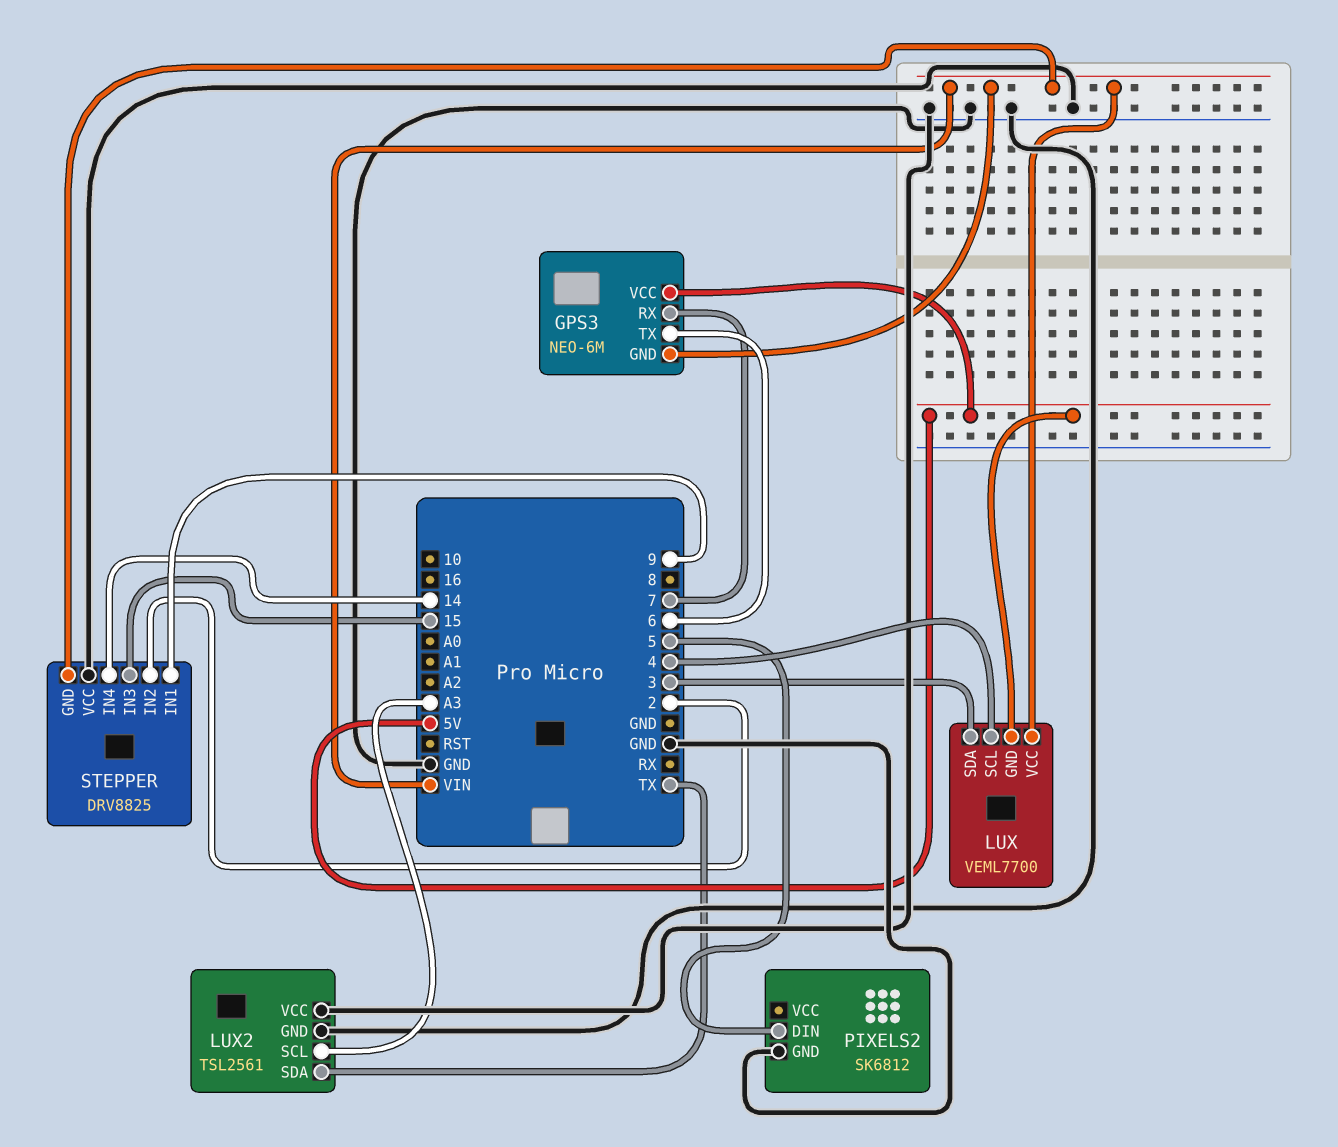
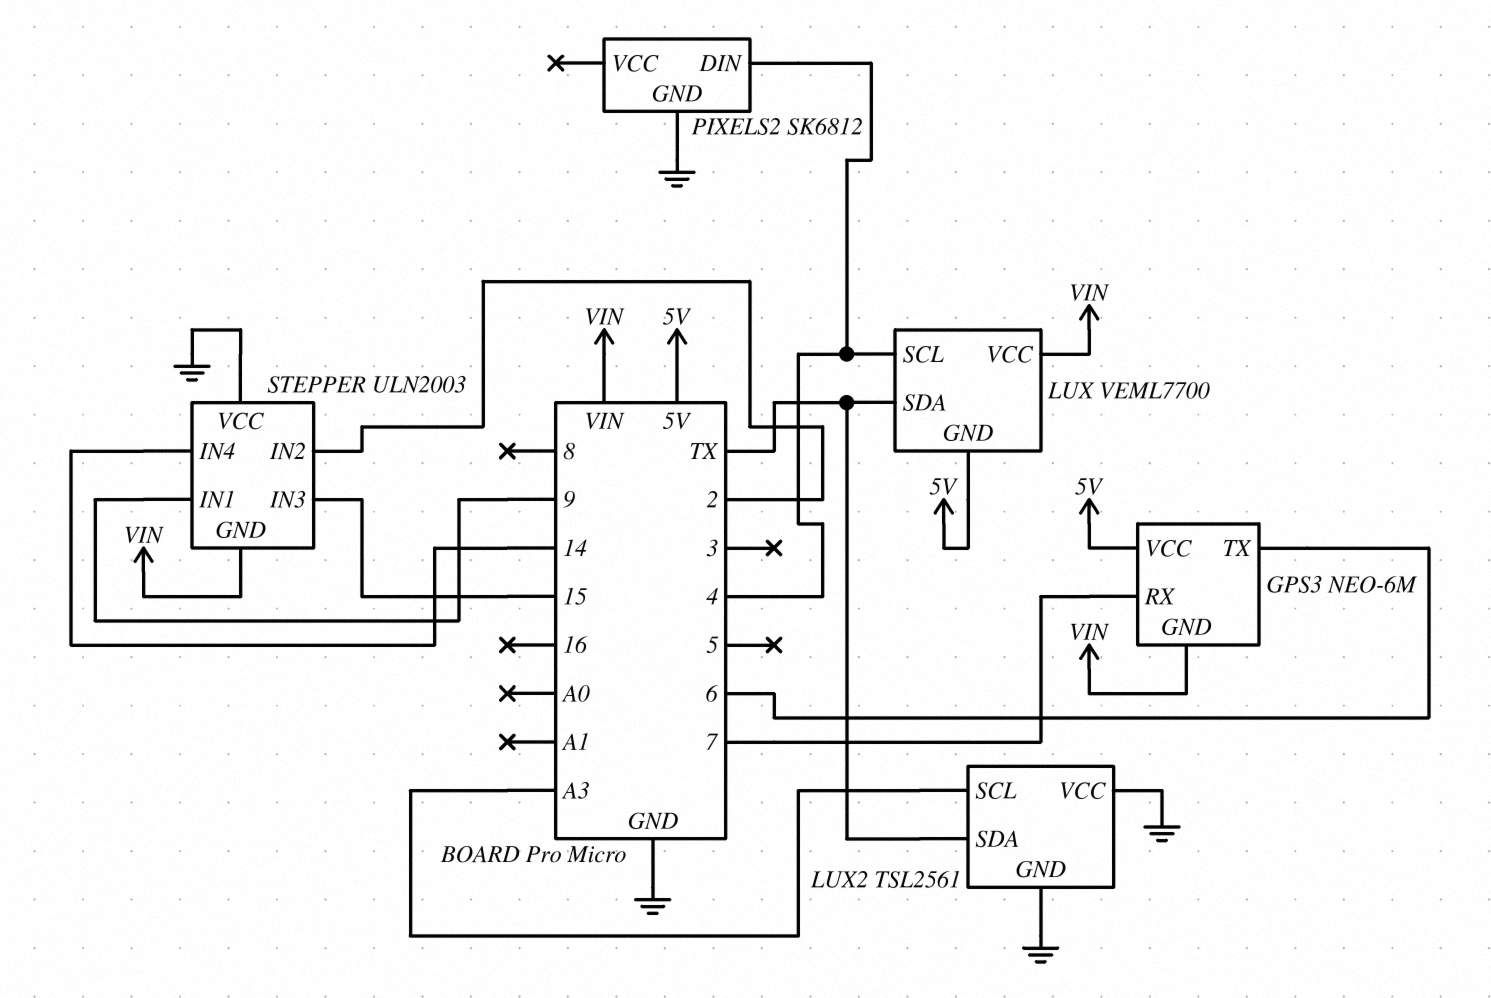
LUX pin SDA: 3 -> TX
PIXELS2 pin DIN: 5 -> 4
STEPPER: DRV8825 -> ULN2003

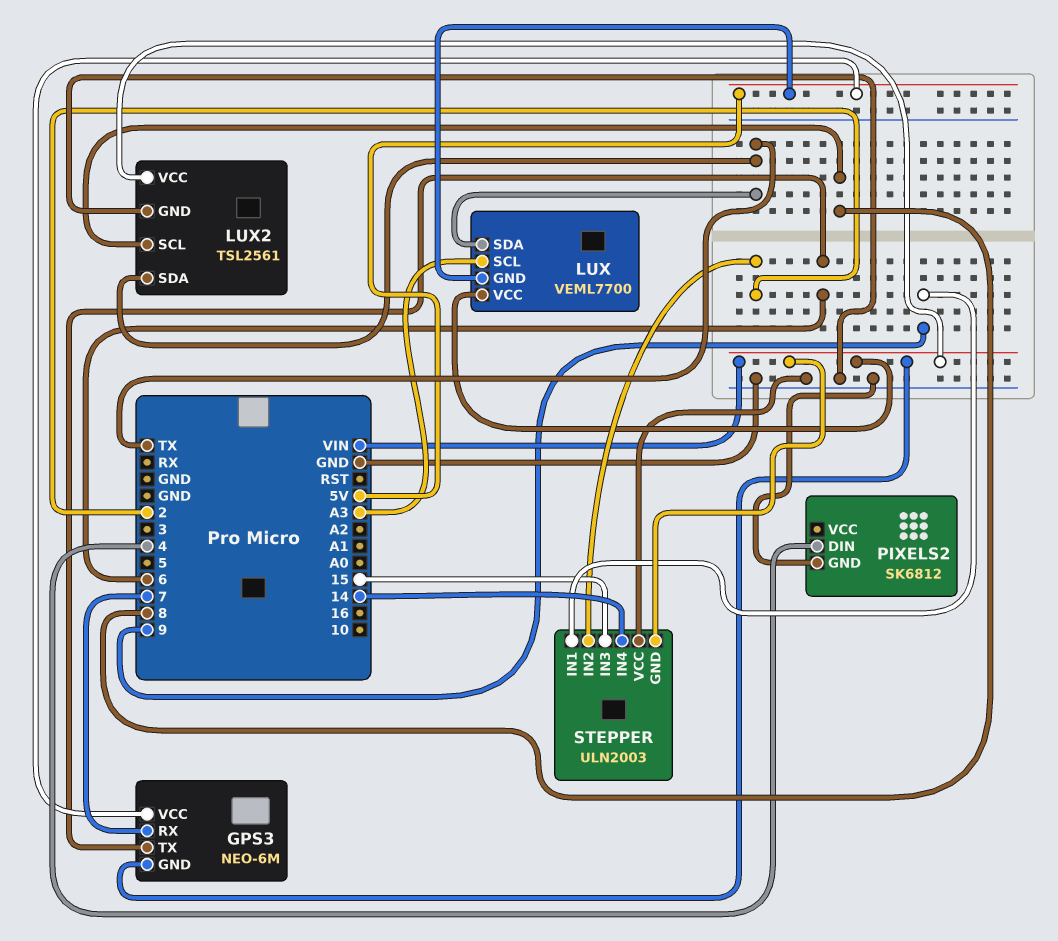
LUX pin SCL: 4 -> A3
LUX2 pin SCL: A3 -> 8
LUX2 pin VCC: GND -> VIN

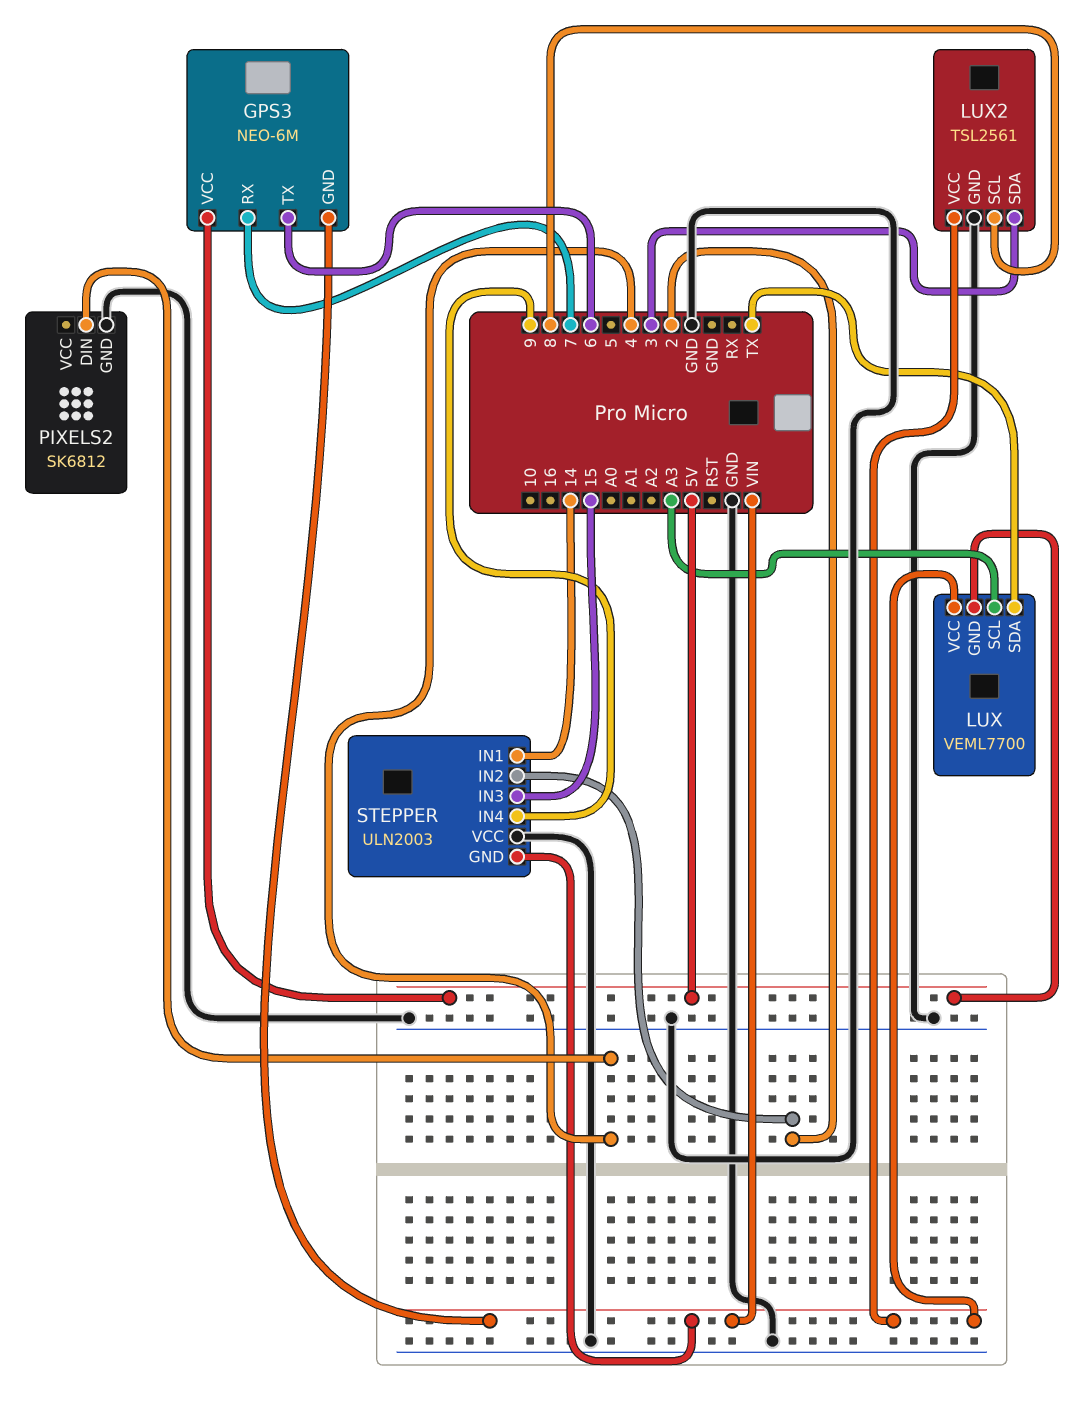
LUX2 pin SDA: TX -> 3
STEPPER pin IN1: 9 -> 14
STEPPER pin IN4: 14 -> 9

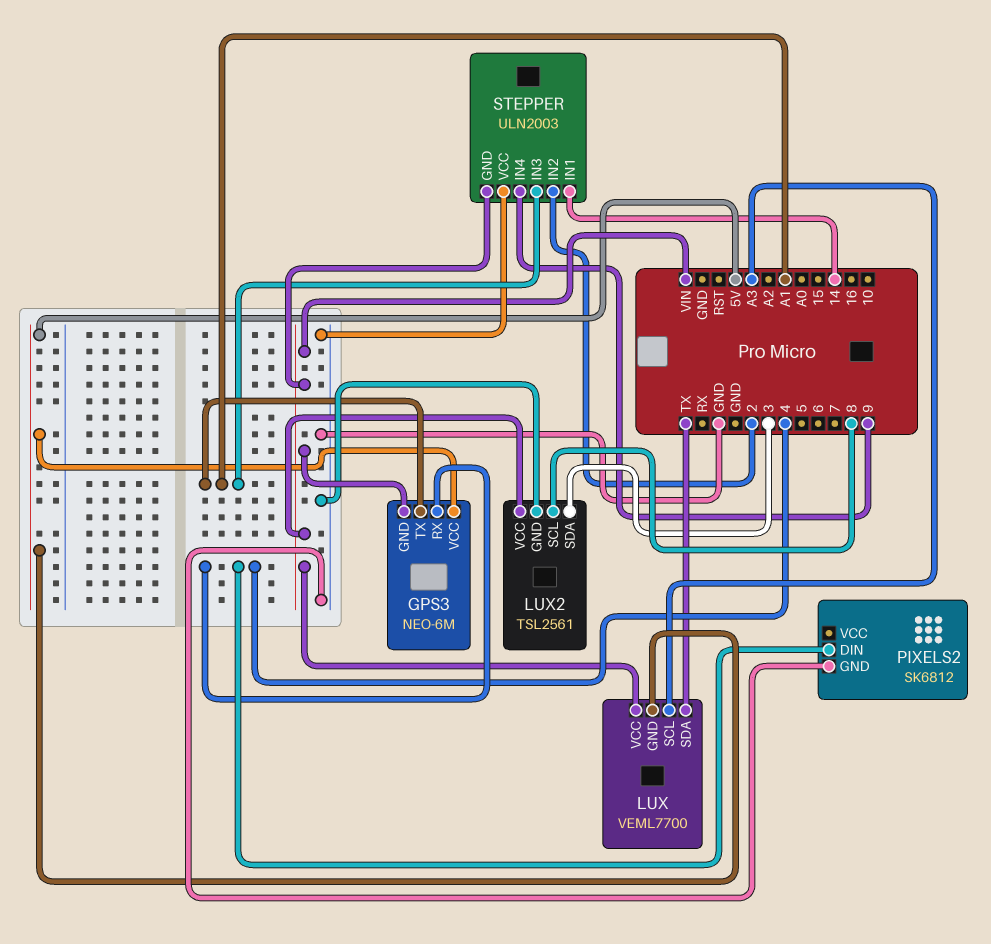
GPS3 pin RX: 7 -> 4
GPS3 pin TX: 6 -> A1
STEPPER pin IN3: 15 -> A1

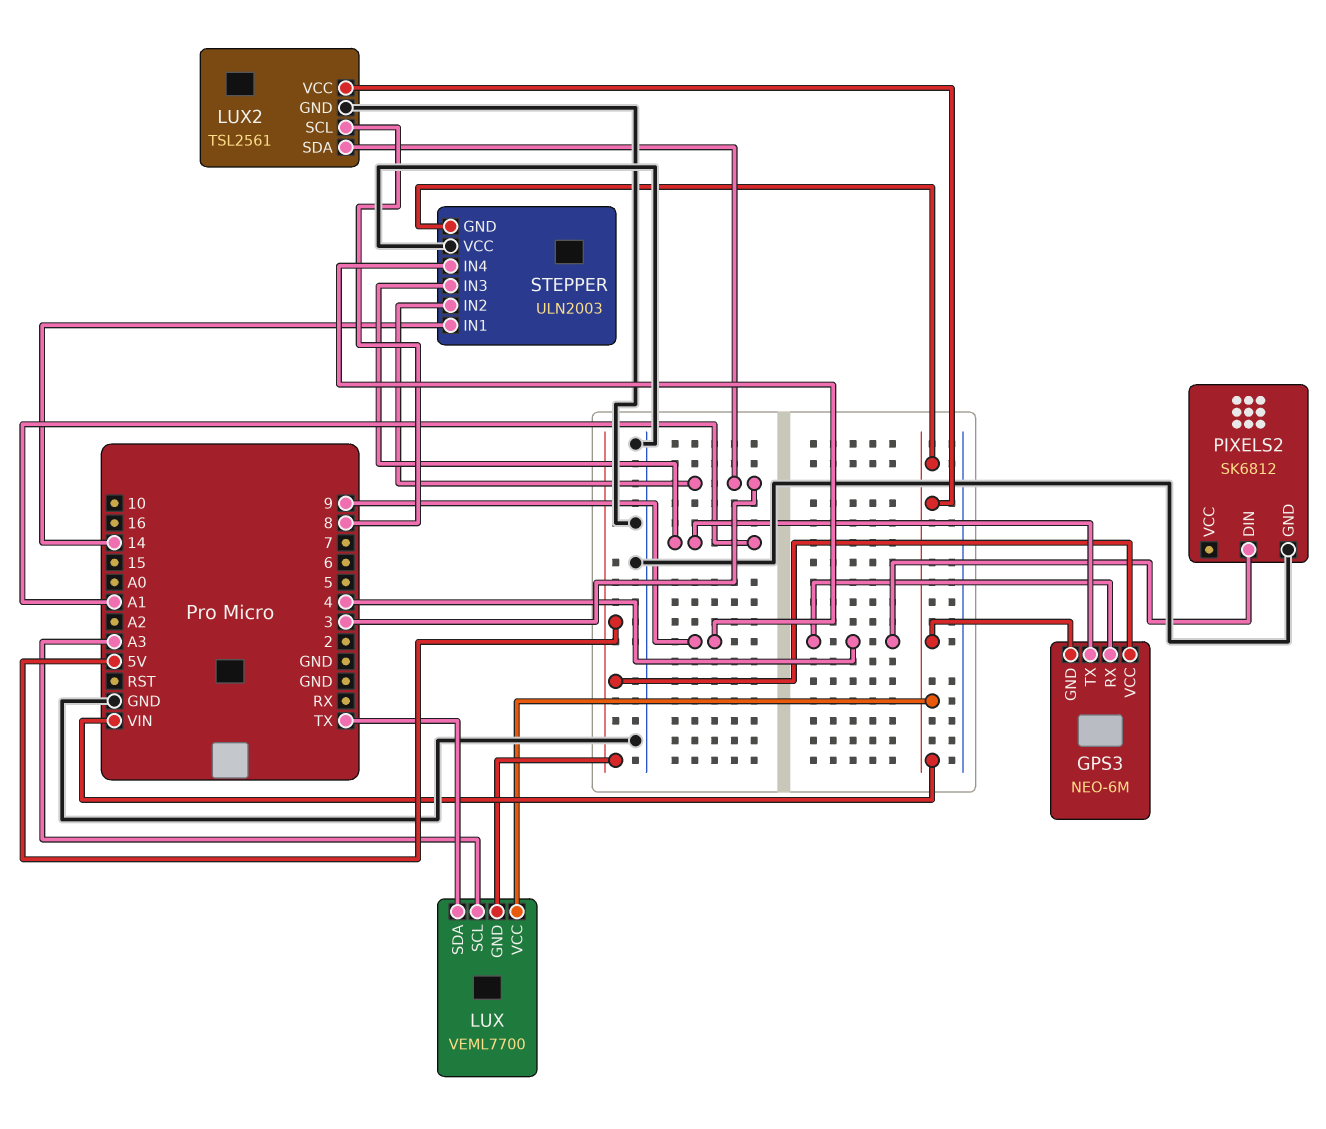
STEPPER pin IN2: 2 -> 3

